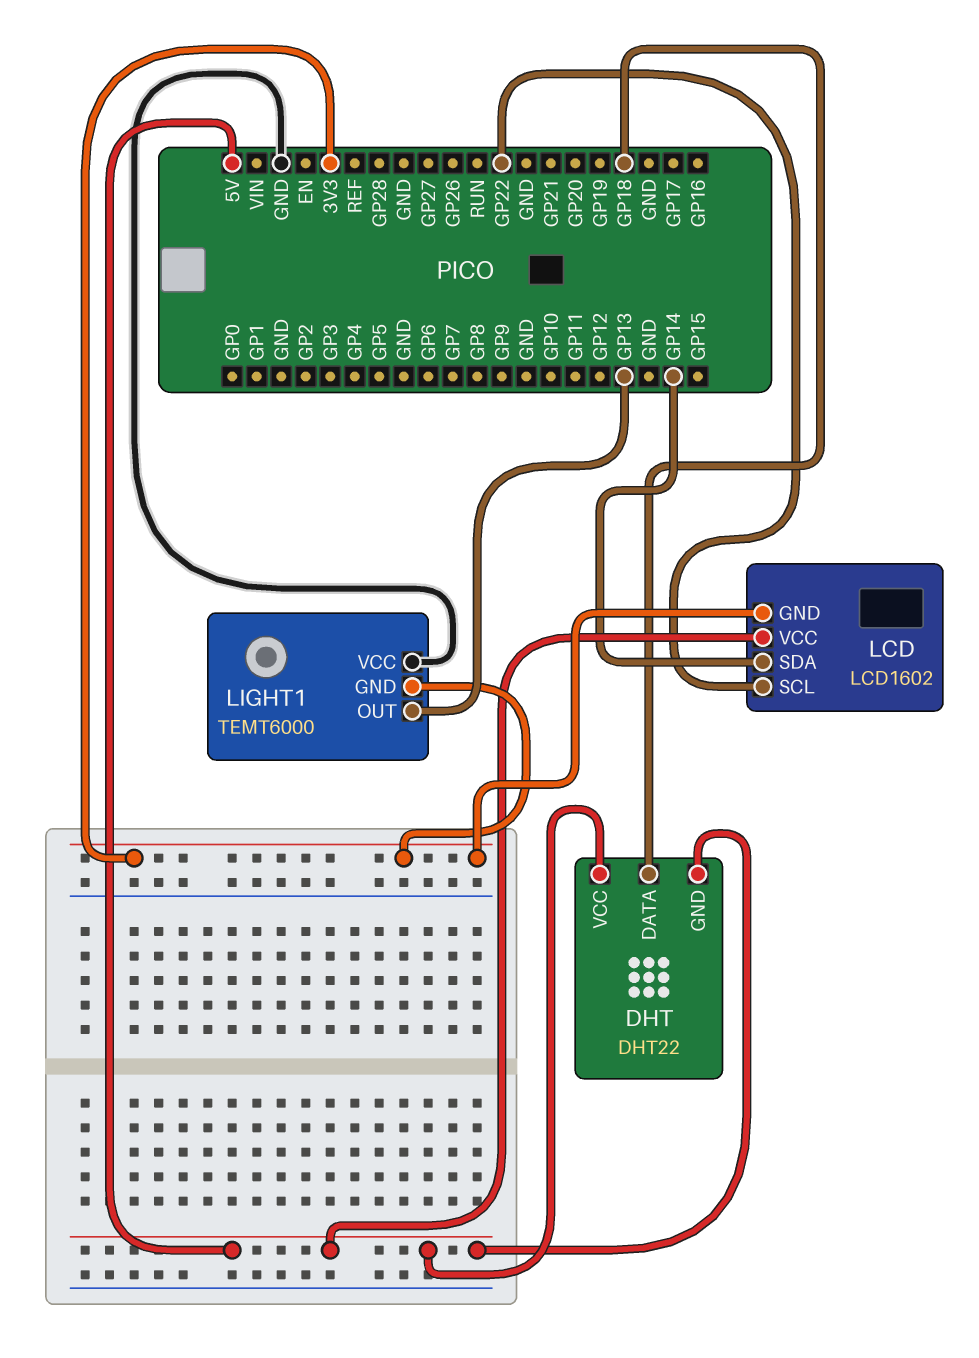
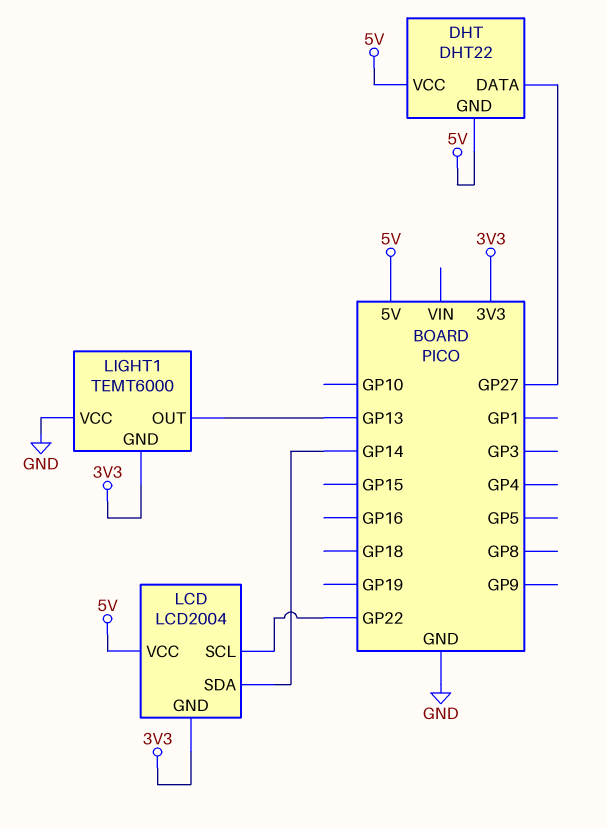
DHT pin DATA: GP18 -> GP27
LCD: LCD1602 -> LCD2004

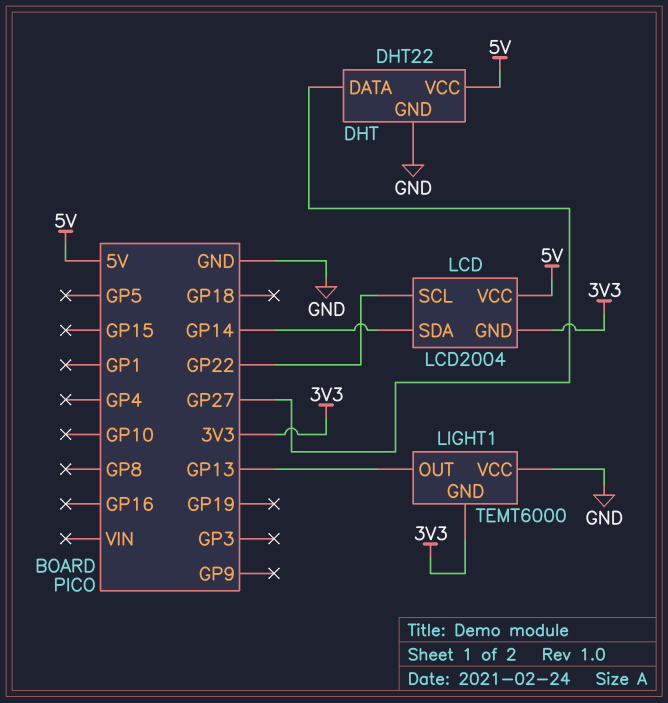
DHT pin GND: 5V -> GND

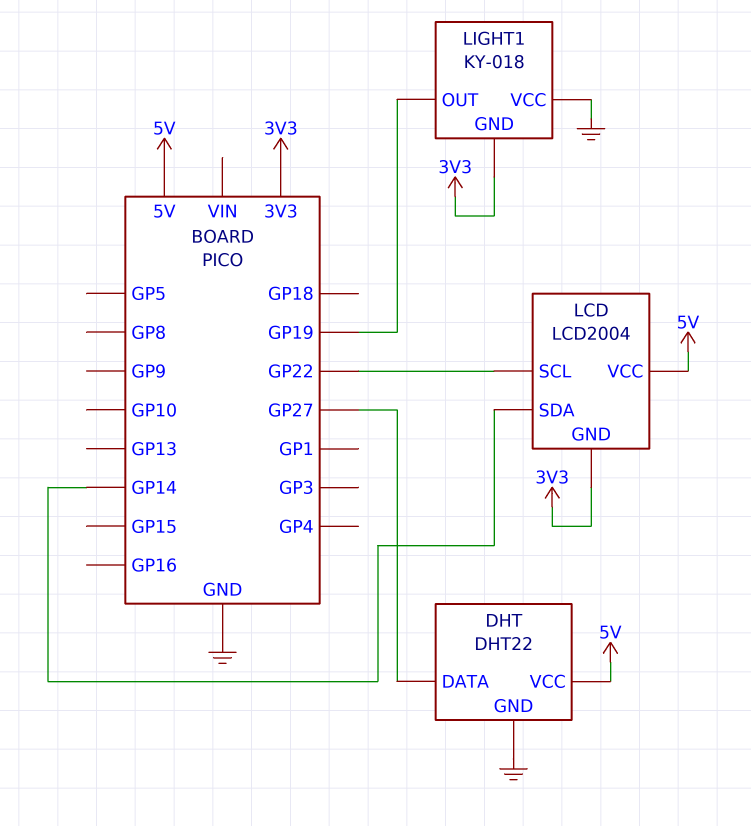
LIGHT1: TEMT6000 -> KY-018
LIGHT1 pin OUT: GP13 -> GP19

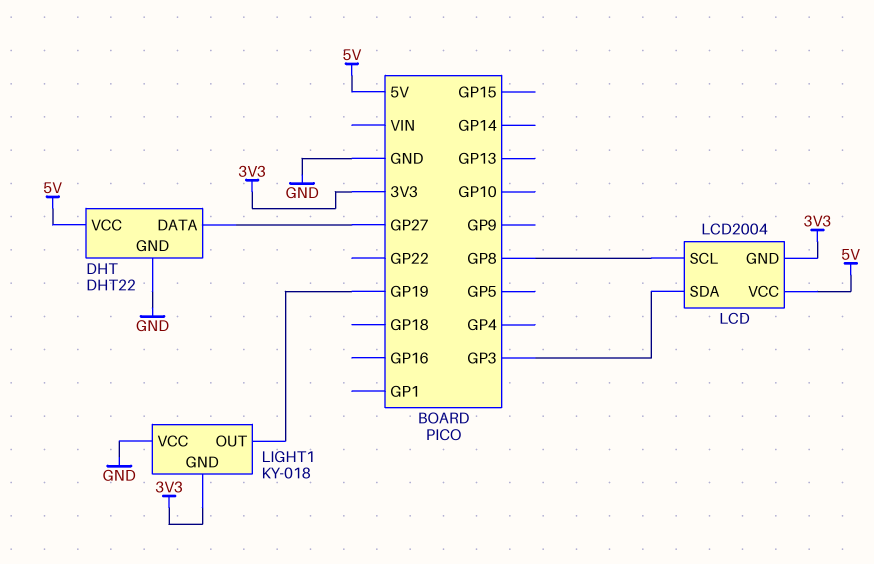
LCD pin SCL: GP22 -> GP8
LCD pin SDA: GP14 -> GP3

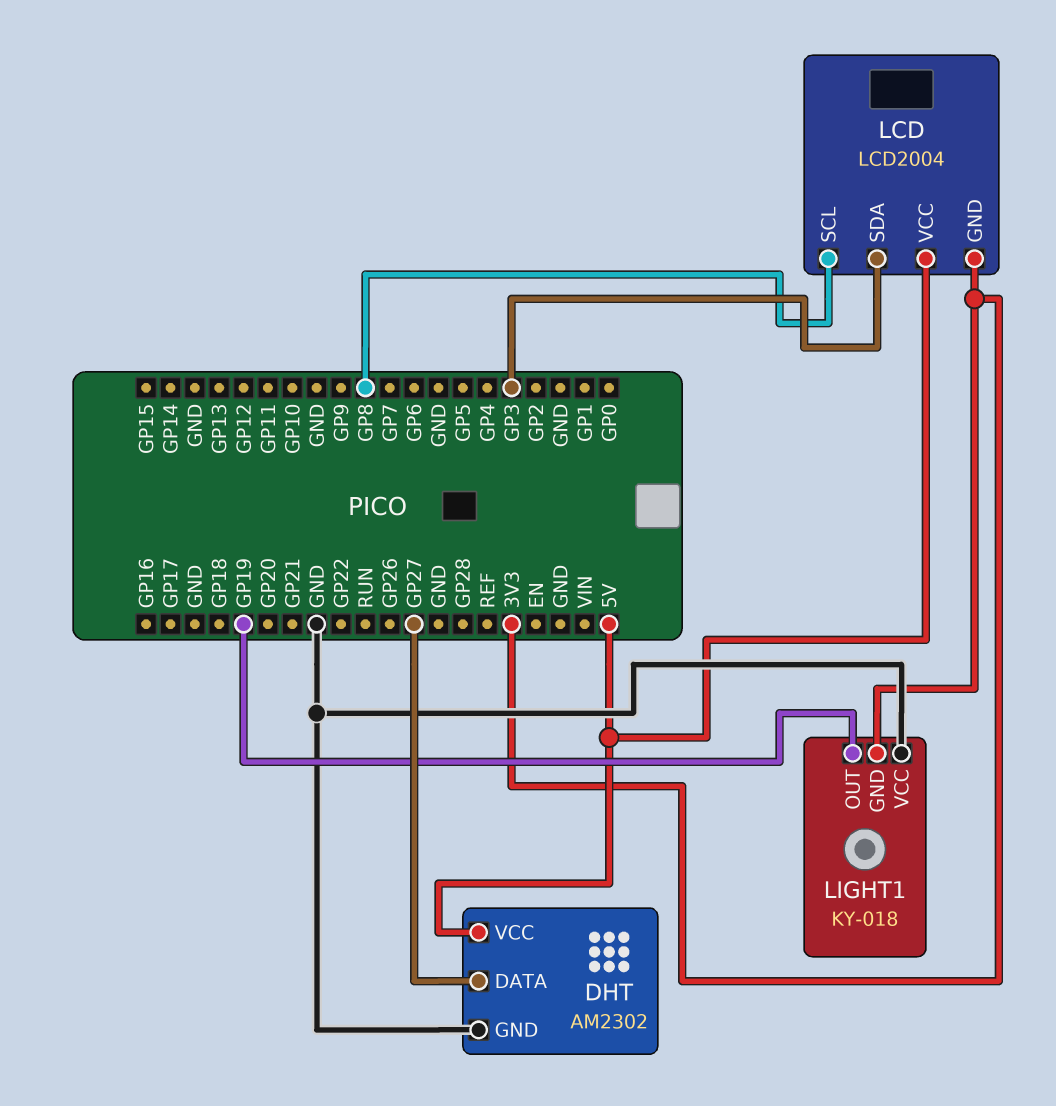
DHT: DHT22 -> AM2302

